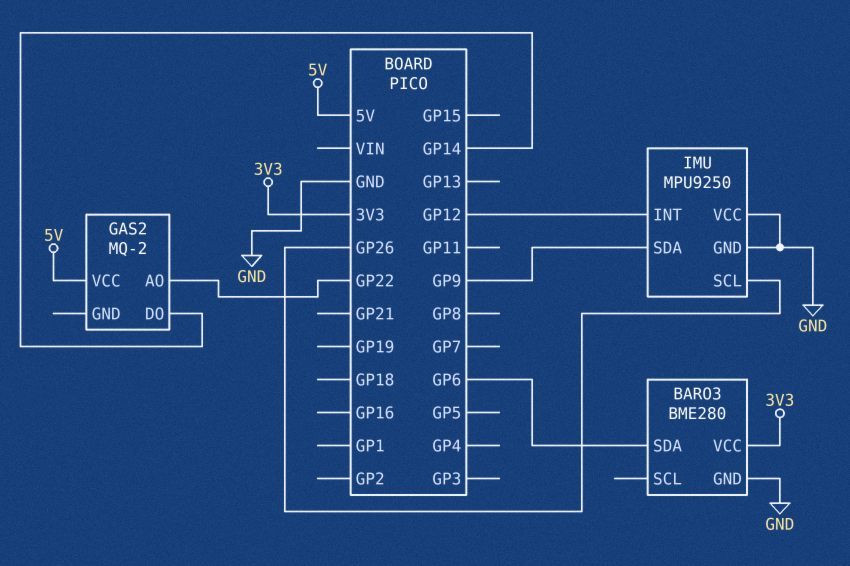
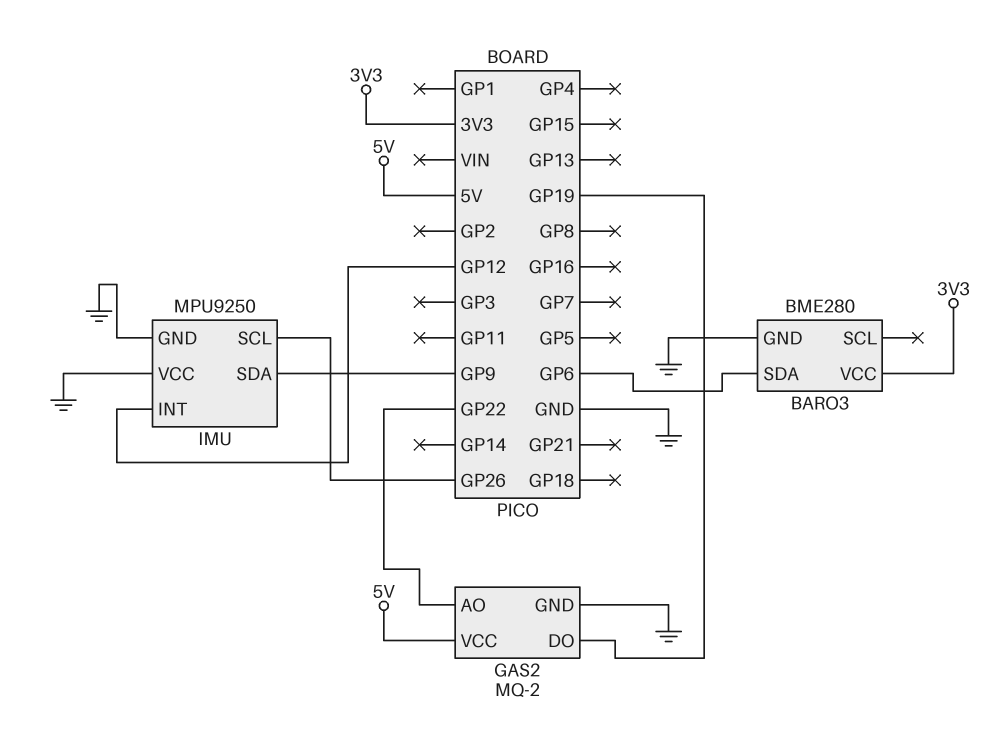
GAS2 pin DO: GP14 -> GP19
GAS2 pin GND: none -> GND

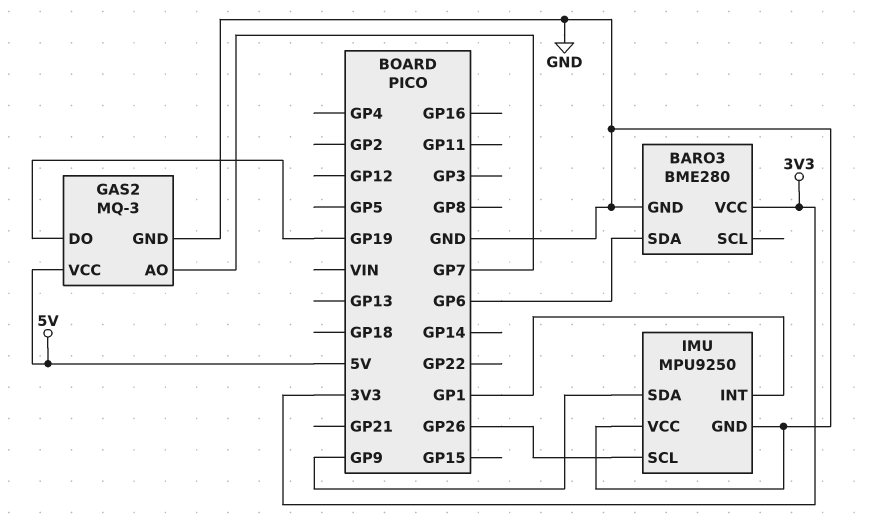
GAS2: MQ-2 -> MQ-3
GAS2 pin AO: GP22 -> GP7
IMU pin INT: GP12 -> GP1

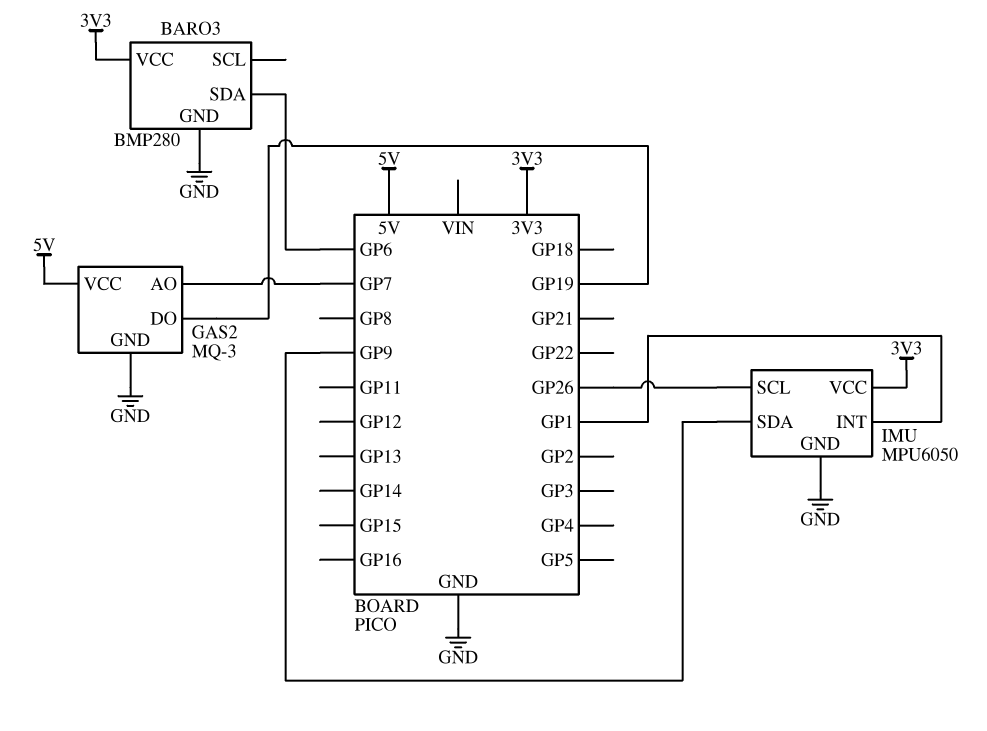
BARO3: BME280 -> BMP280
IMU: MPU9250 -> MPU6050
IMU pin VCC: GND -> 3V3

